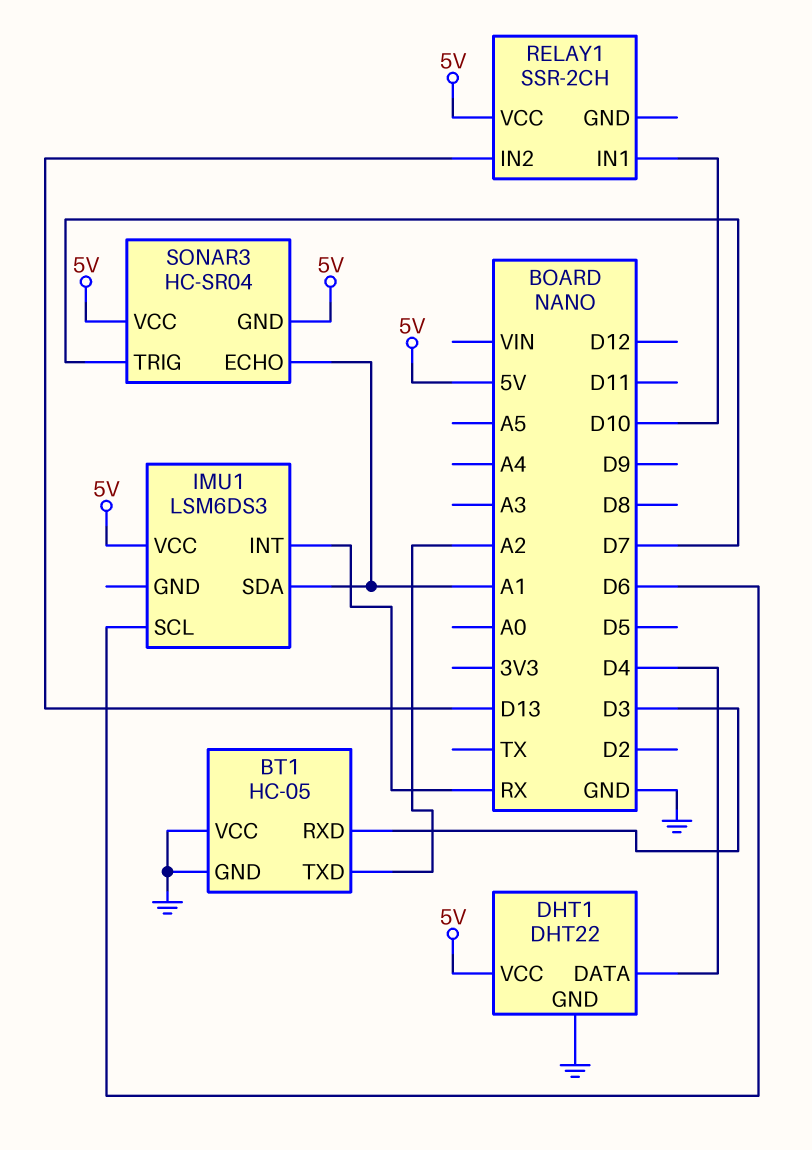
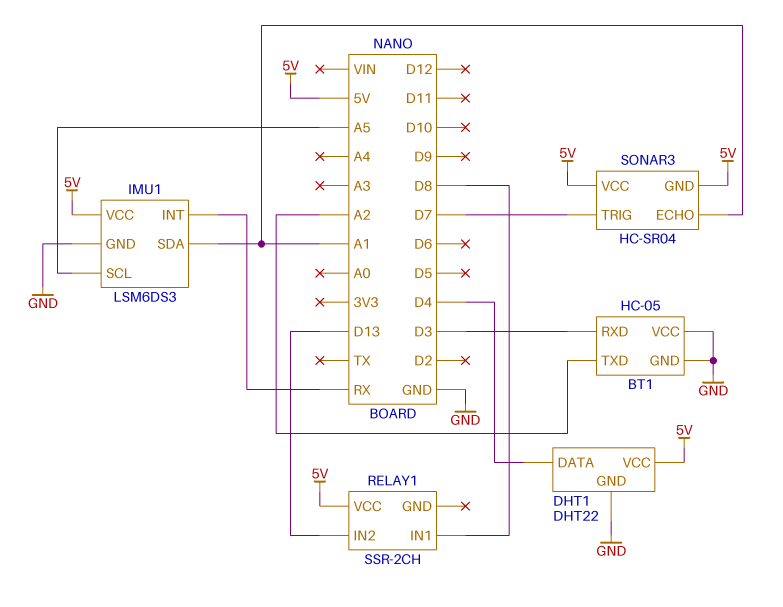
IMU1 pin GND: none -> GND
IMU1 pin SCL: D6 -> A5
RELAY1 pin IN1: D10 -> D8

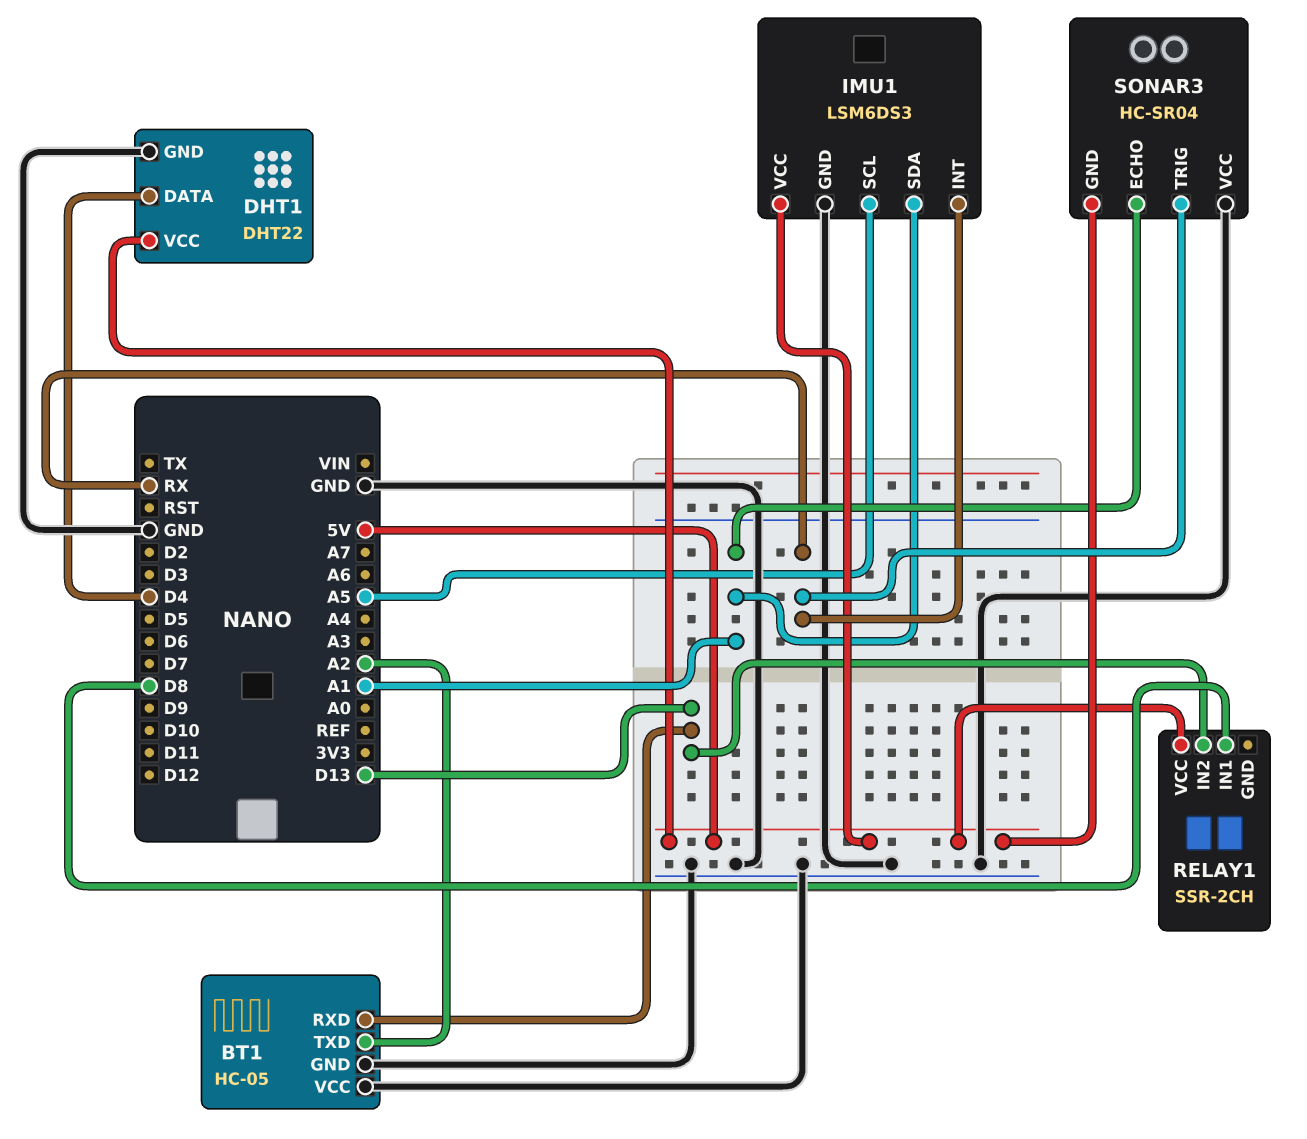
BT1 pin RXD: D3 -> D13
SONAR3 pin TRIG: D7 -> RX
SONAR3 pin VCC: 5V -> GND

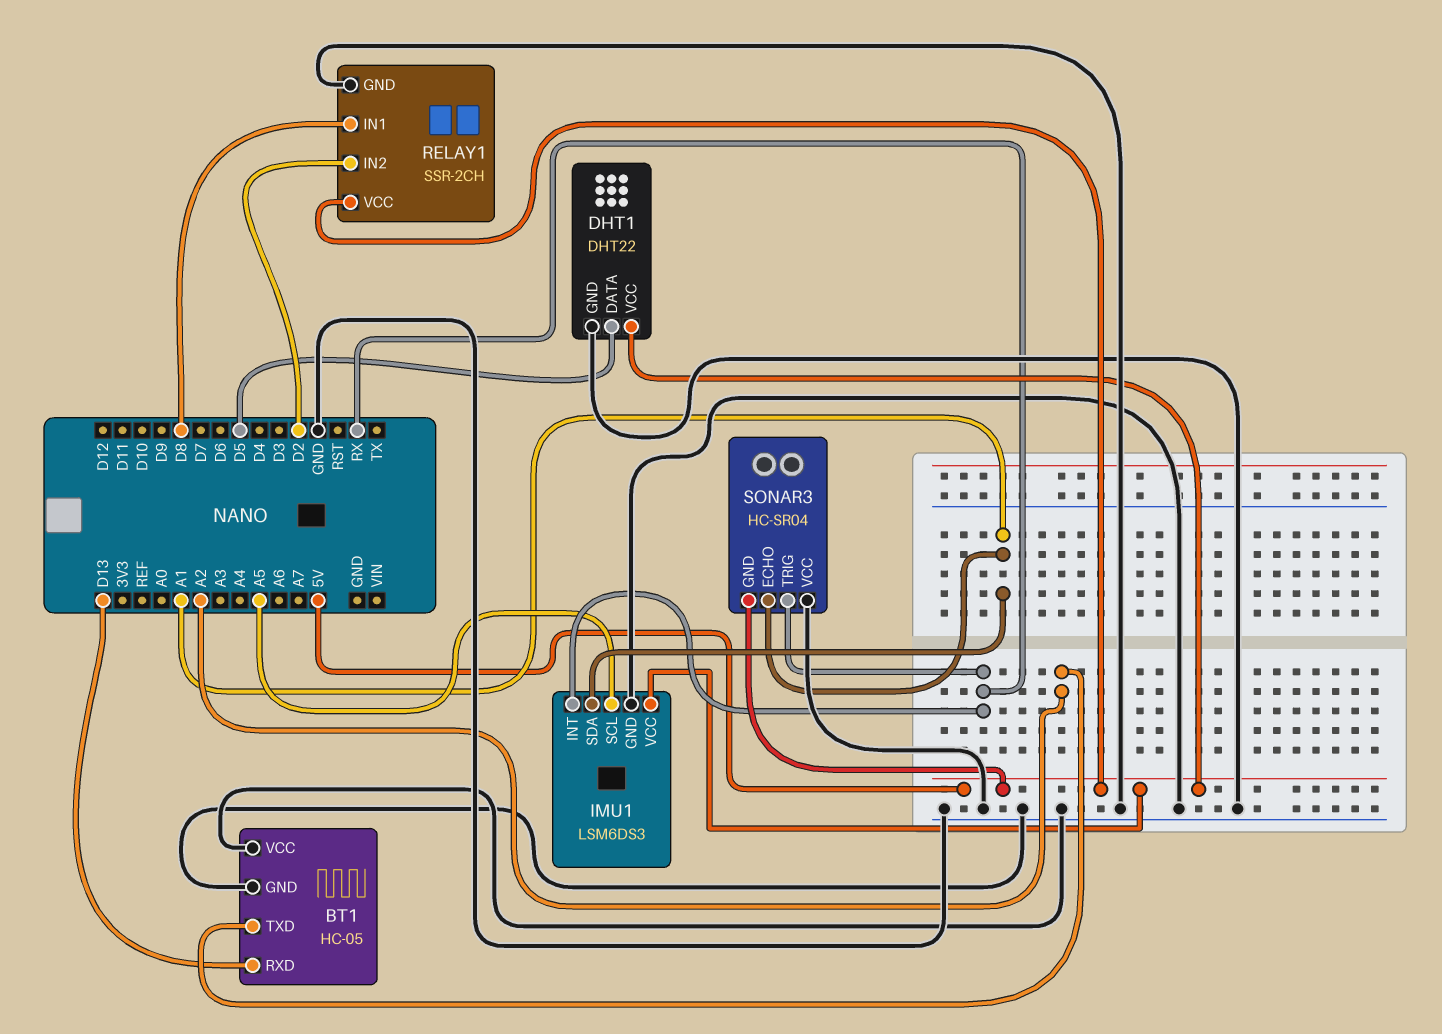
DHT1 pin DATA: D4 -> D5
RELAY1 pin GND: none -> GND
RELAY1 pin IN2: D13 -> D2

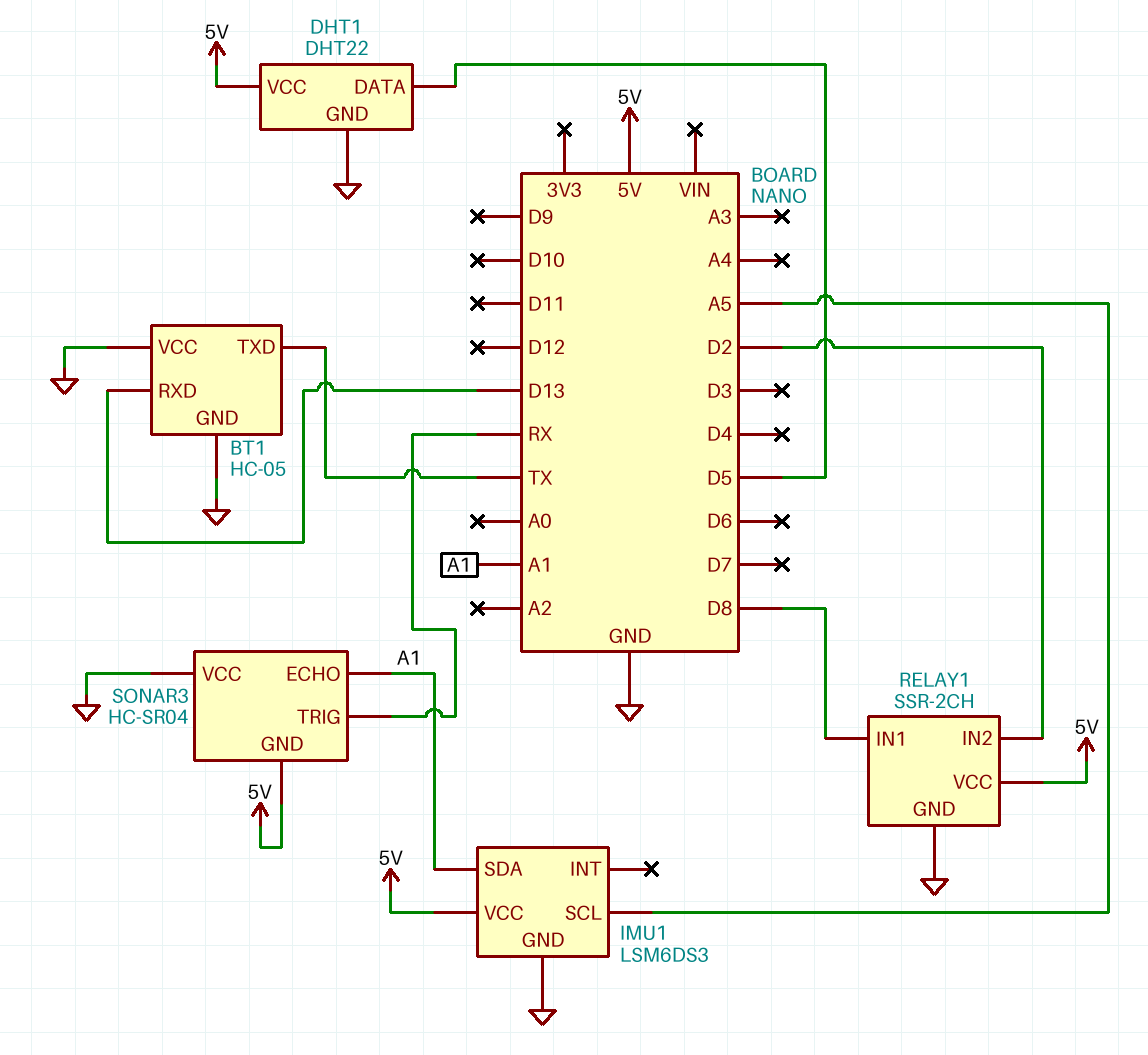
BT1 pin TXD: A2 -> TX
IMU1 pin INT: RX -> none

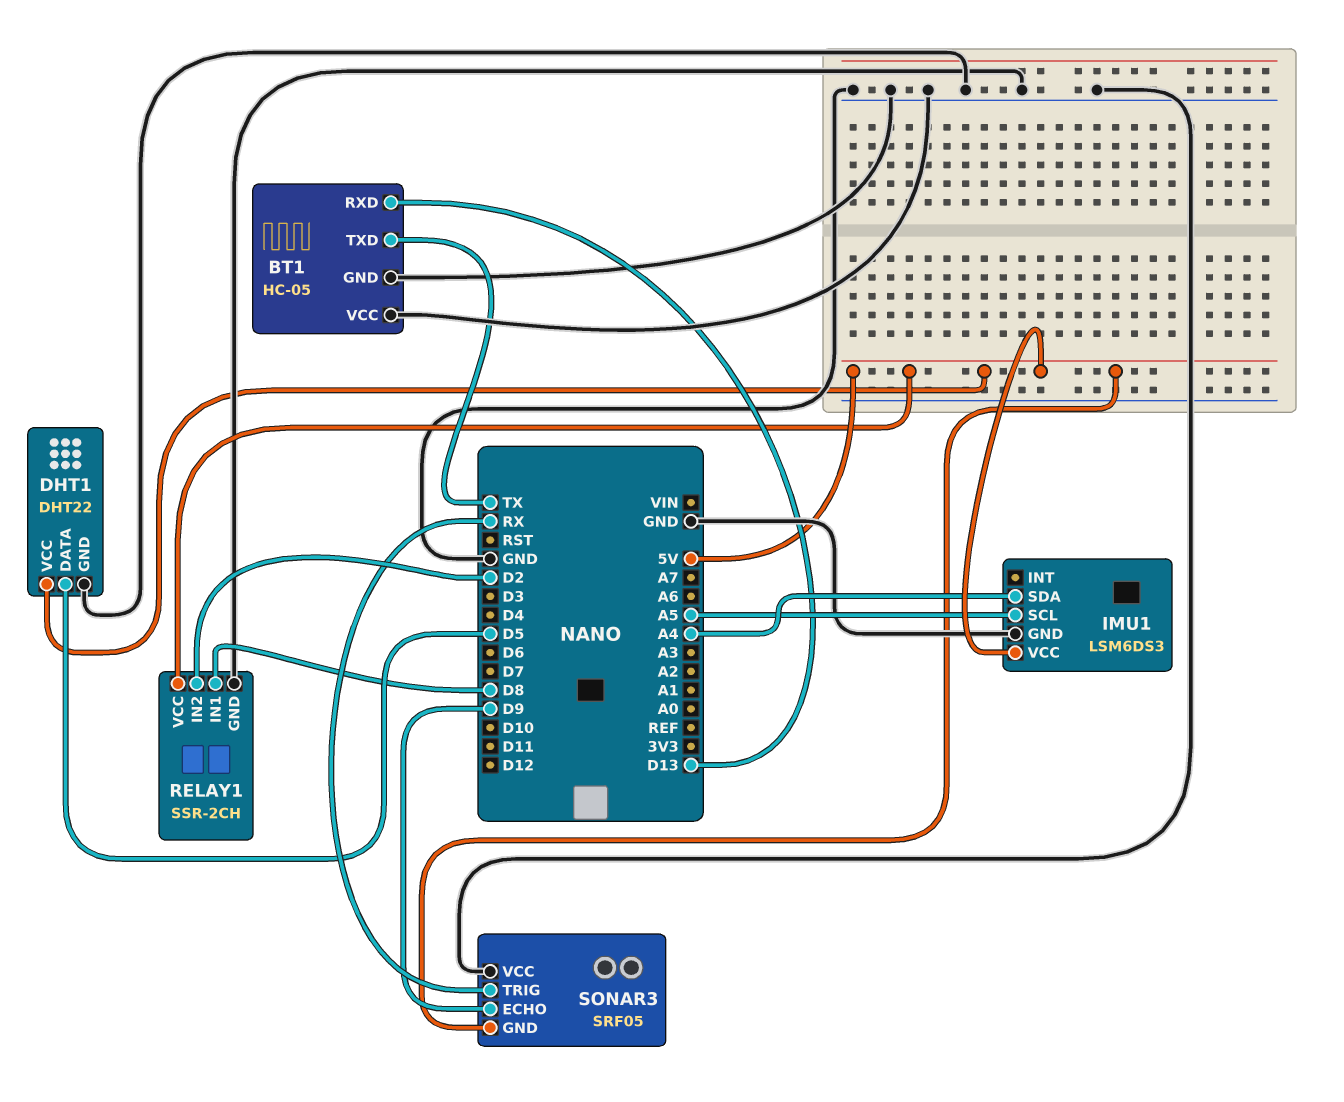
IMU1 pin SDA: A1 -> A4
SONAR3: HC-SR04 -> SRF05
SONAR3 pin ECHO: A1 -> D9

